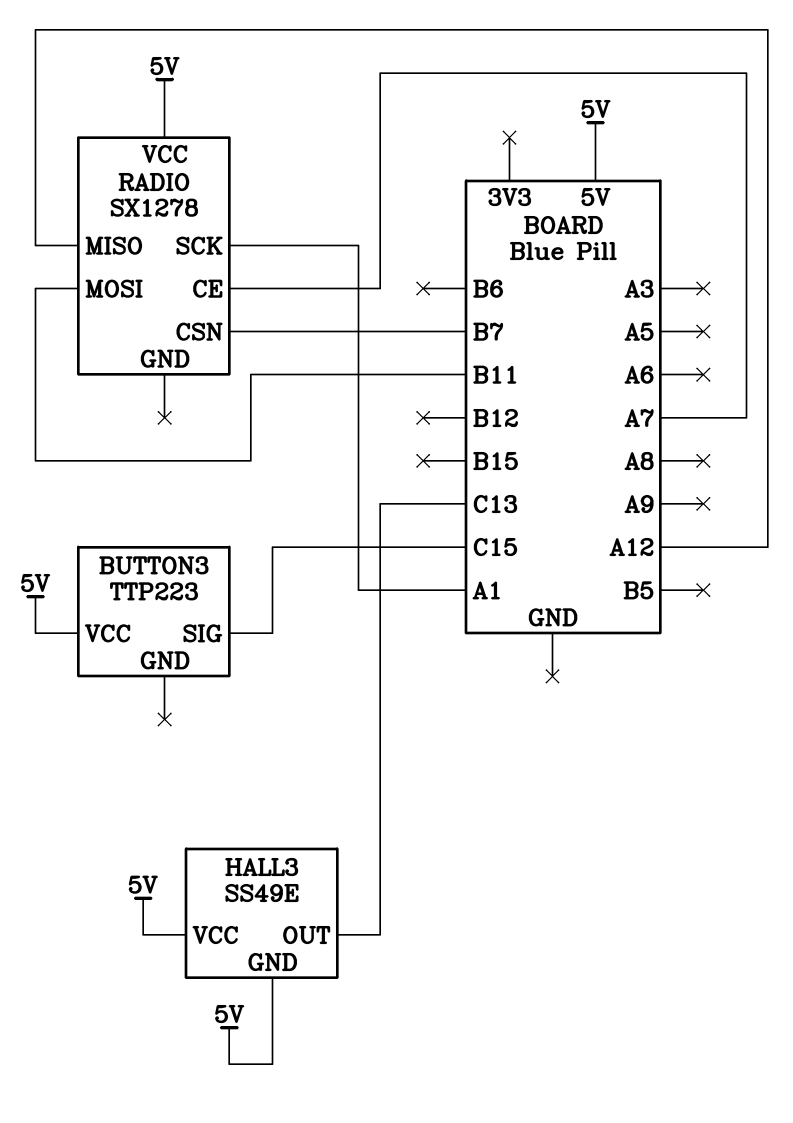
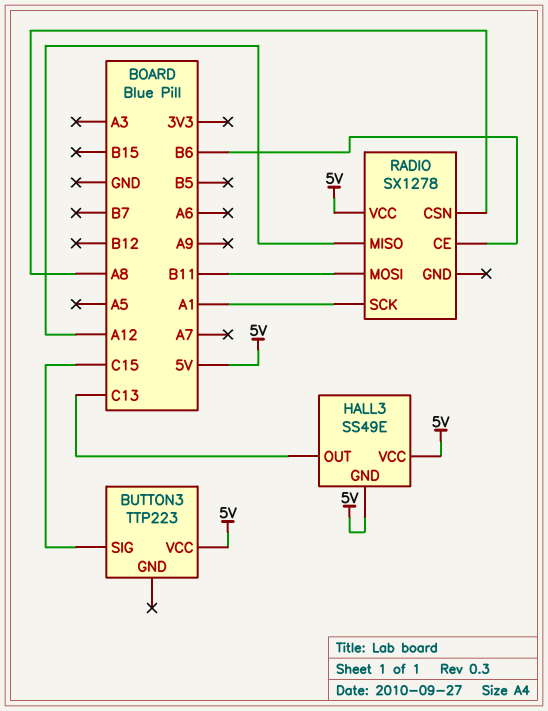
RADIO pin CE: A7 -> B6
RADIO pin CSN: B7 -> A8

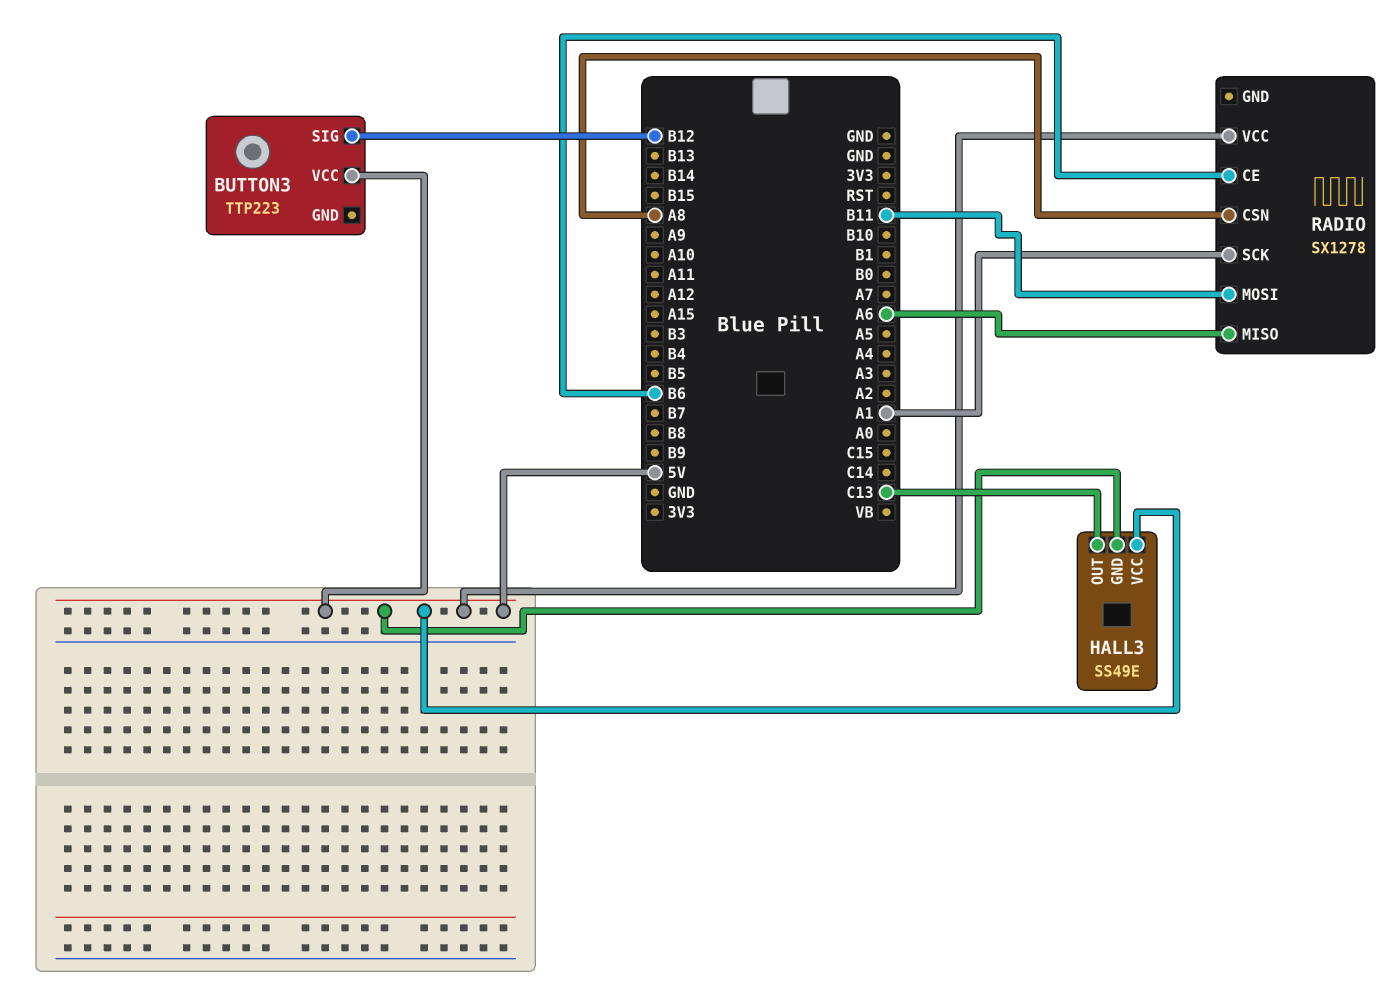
BUTTON3 pin SIG: C15 -> B12
RADIO pin MISO: A12 -> A6

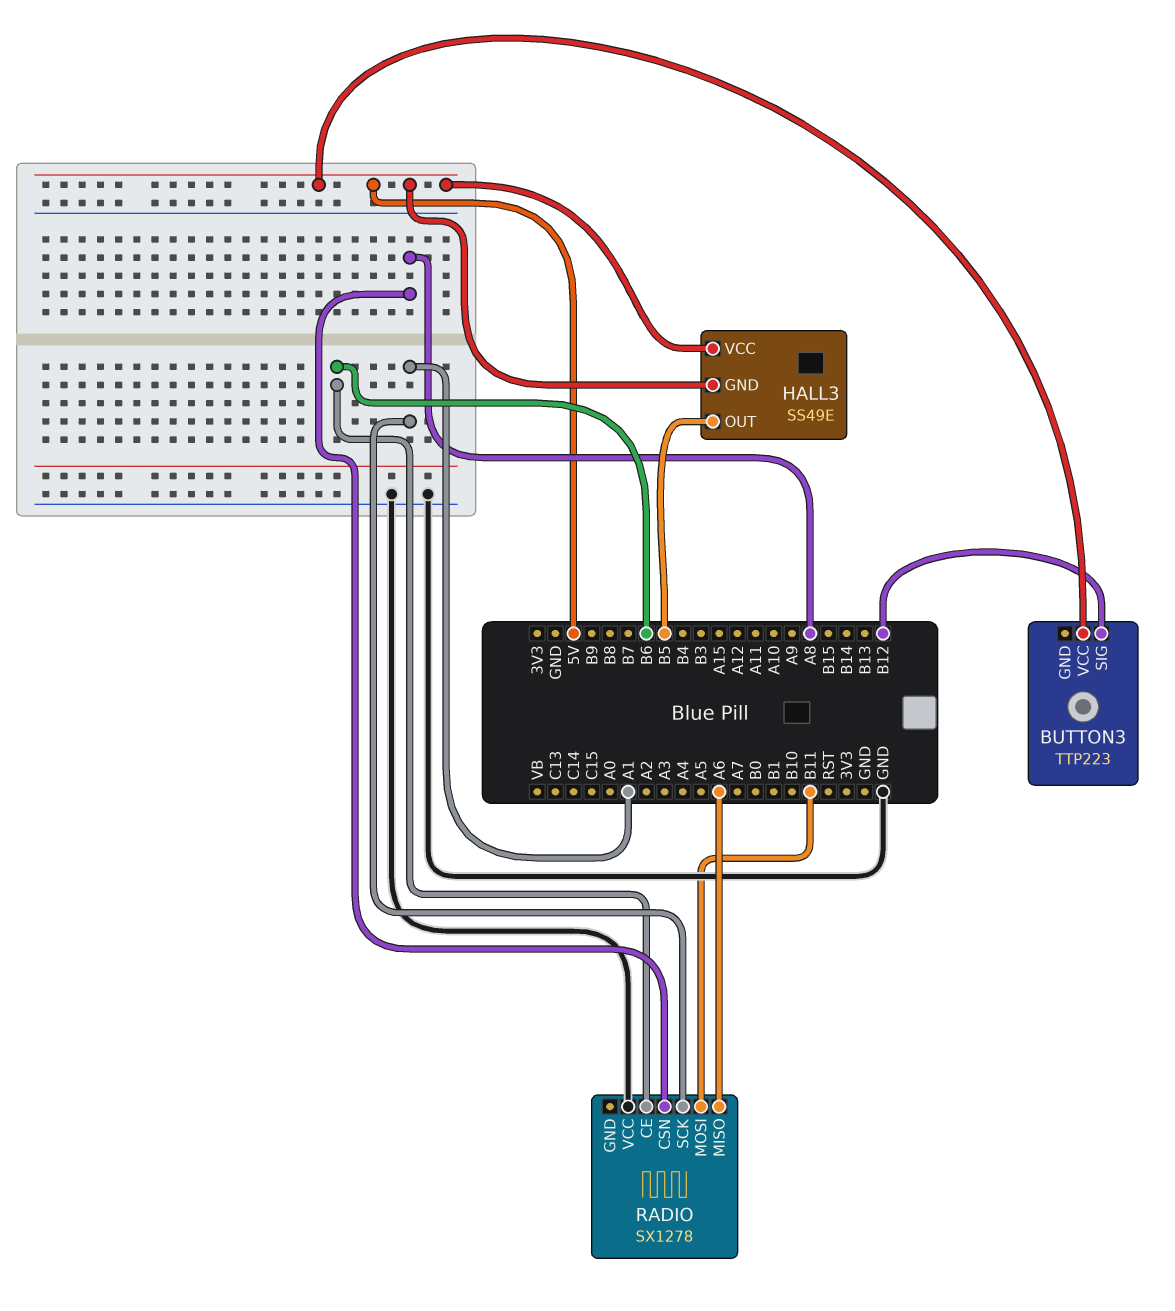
HALL3 pin OUT: C13 -> B5
RADIO pin VCC: 5V -> GND

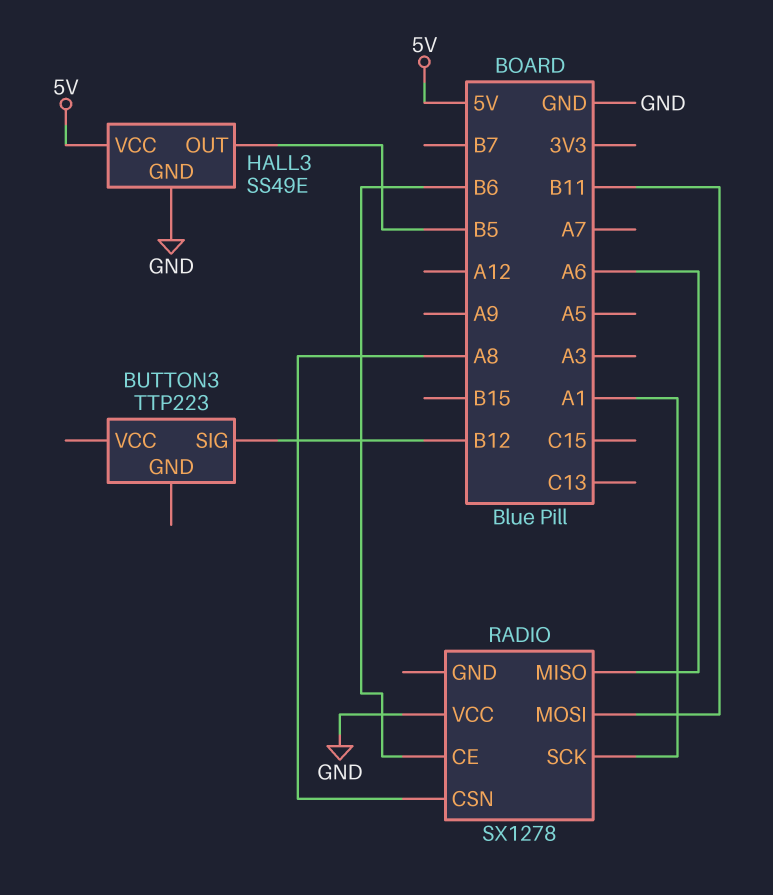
BUTTON3 pin VCC: 5V -> none
HALL3 pin GND: 5V -> GND

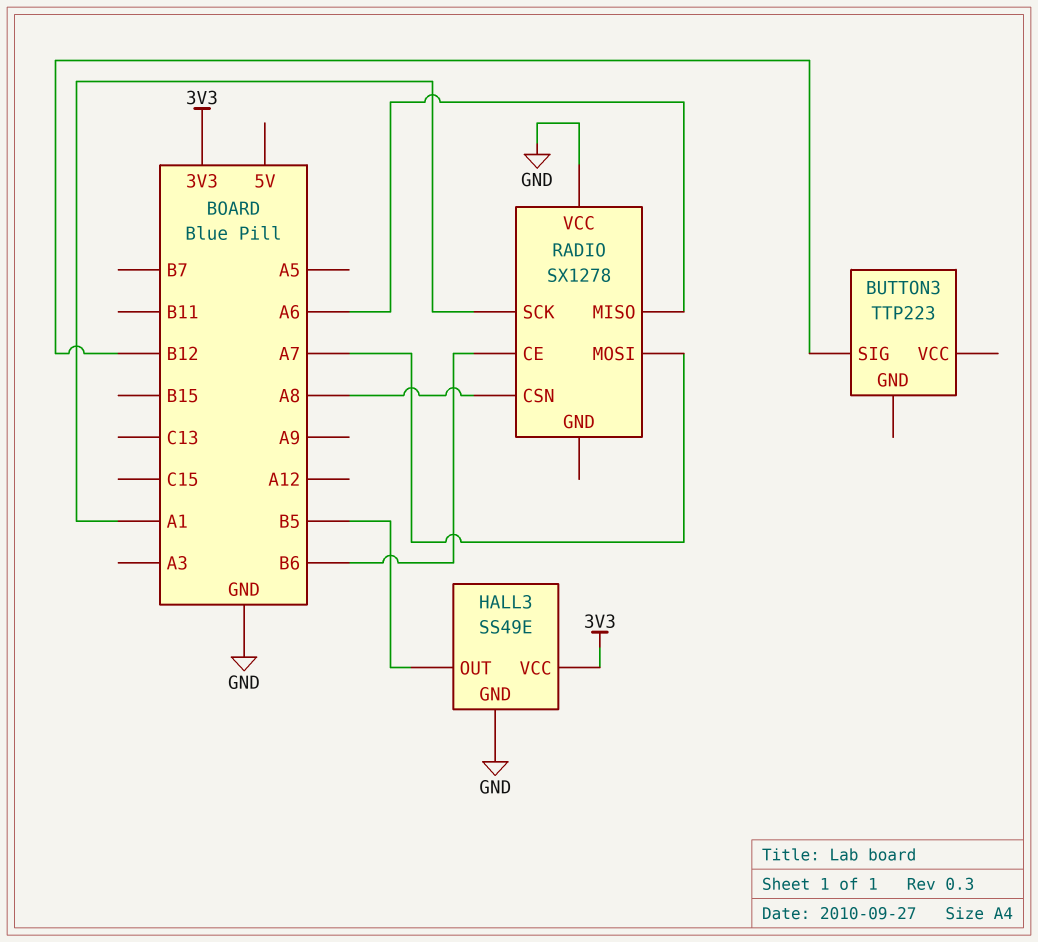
HALL3 pin VCC: 5V -> 3V3
RADIO pin MOSI: B11 -> A7

